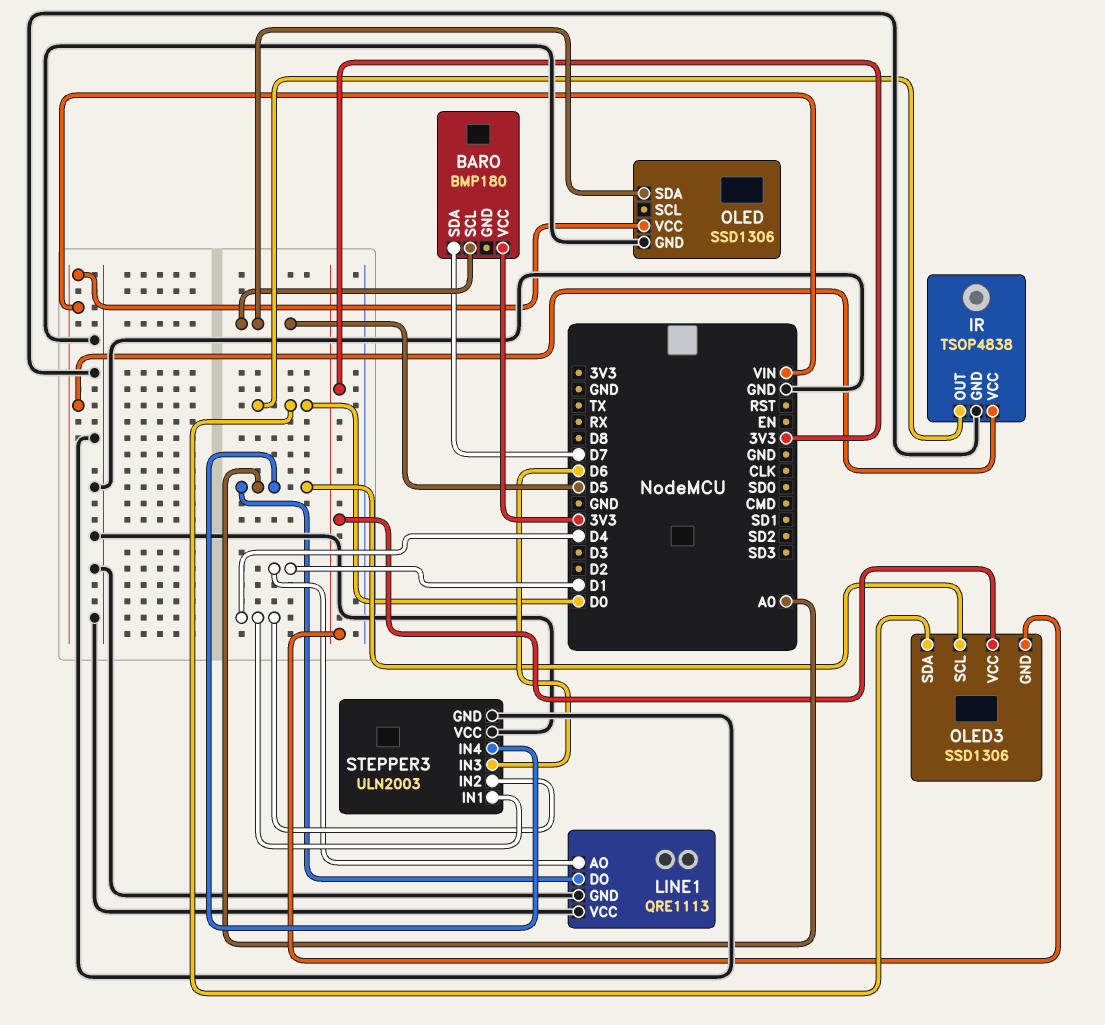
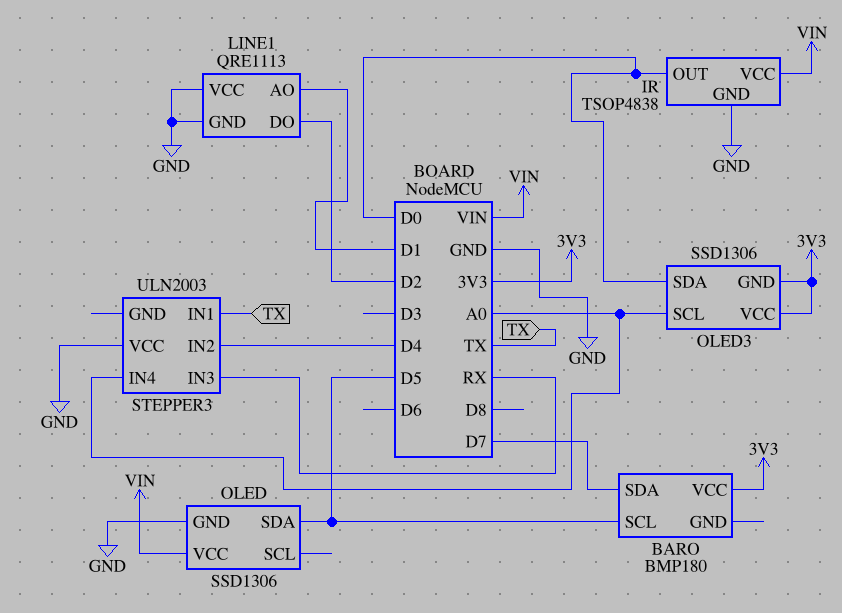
LINE1 pin DO: A0 -> D2
STEPPER3 pin GND: GND -> none
STEPPER3 pin IN1: D4 -> TX
STEPPER3 pin IN3: D6 -> RX

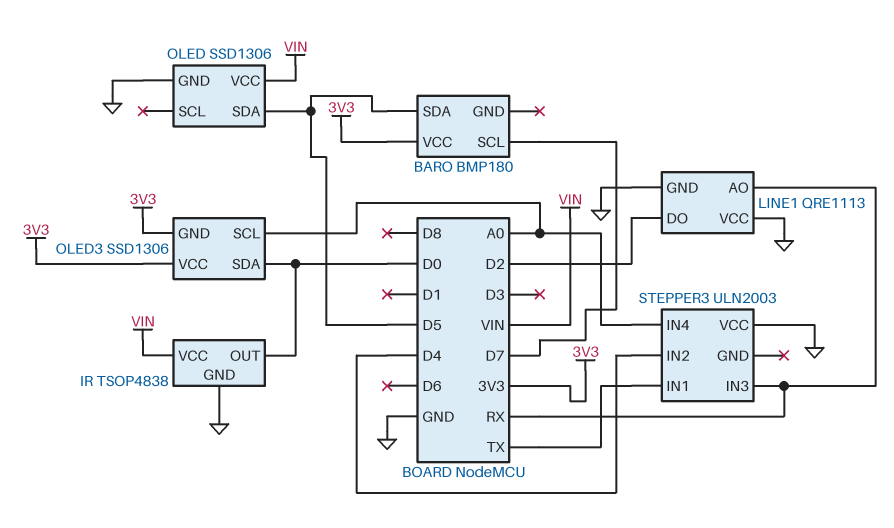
BARO pin SCL: D5 -> D7
BARO pin SDA: D7 -> D5
LINE1 pin AO: D1 -> RX

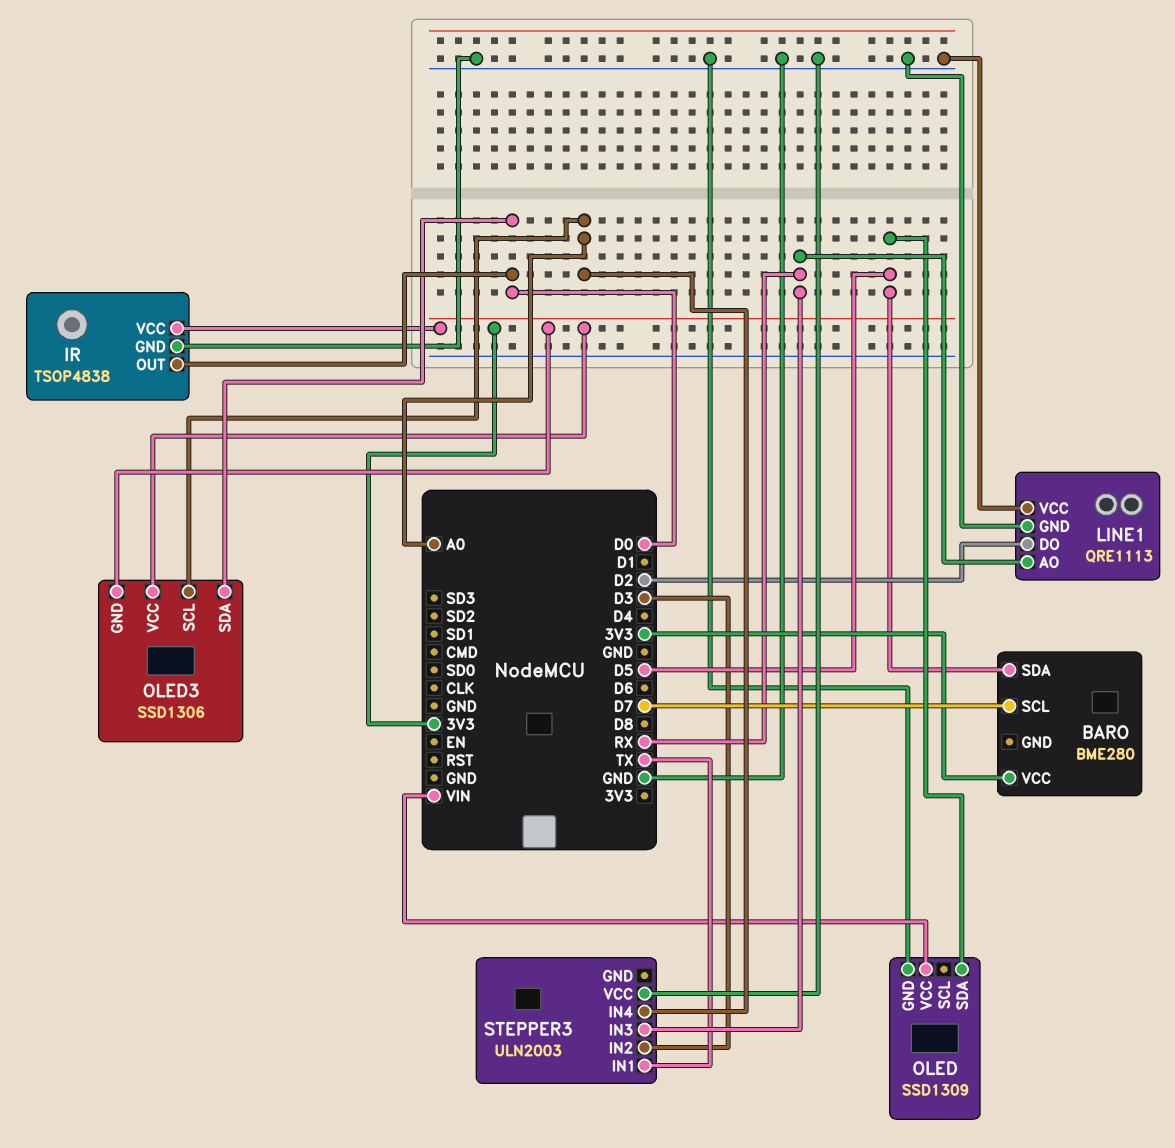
BARO: BMP180 -> BME280
IR pin VCC: VIN -> 3V3
OLED: SSD1306 -> SSD1309
STEPPER3 pin IN2: D4 -> D3

